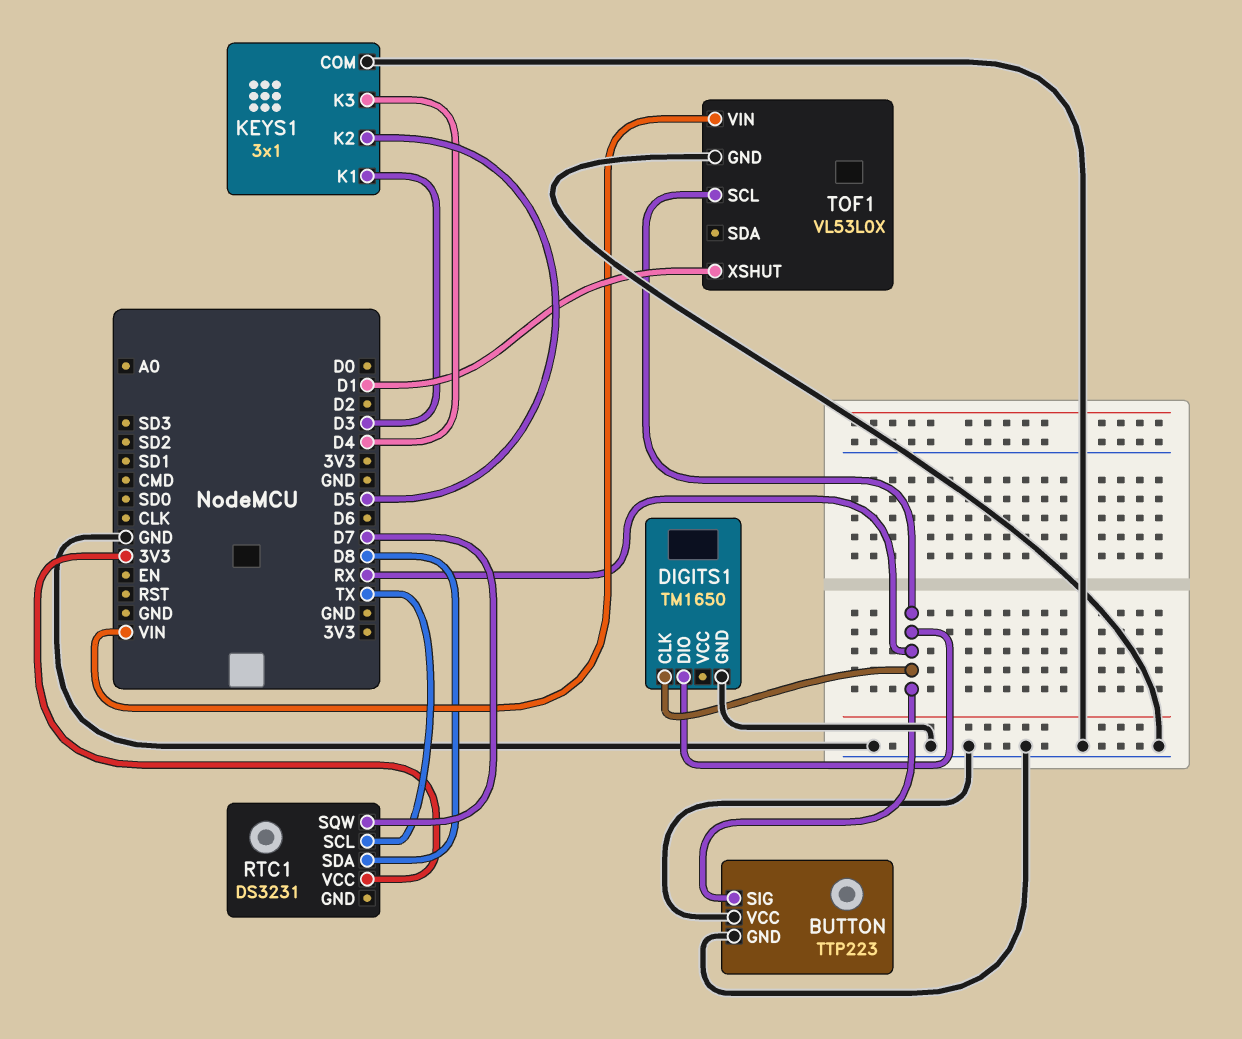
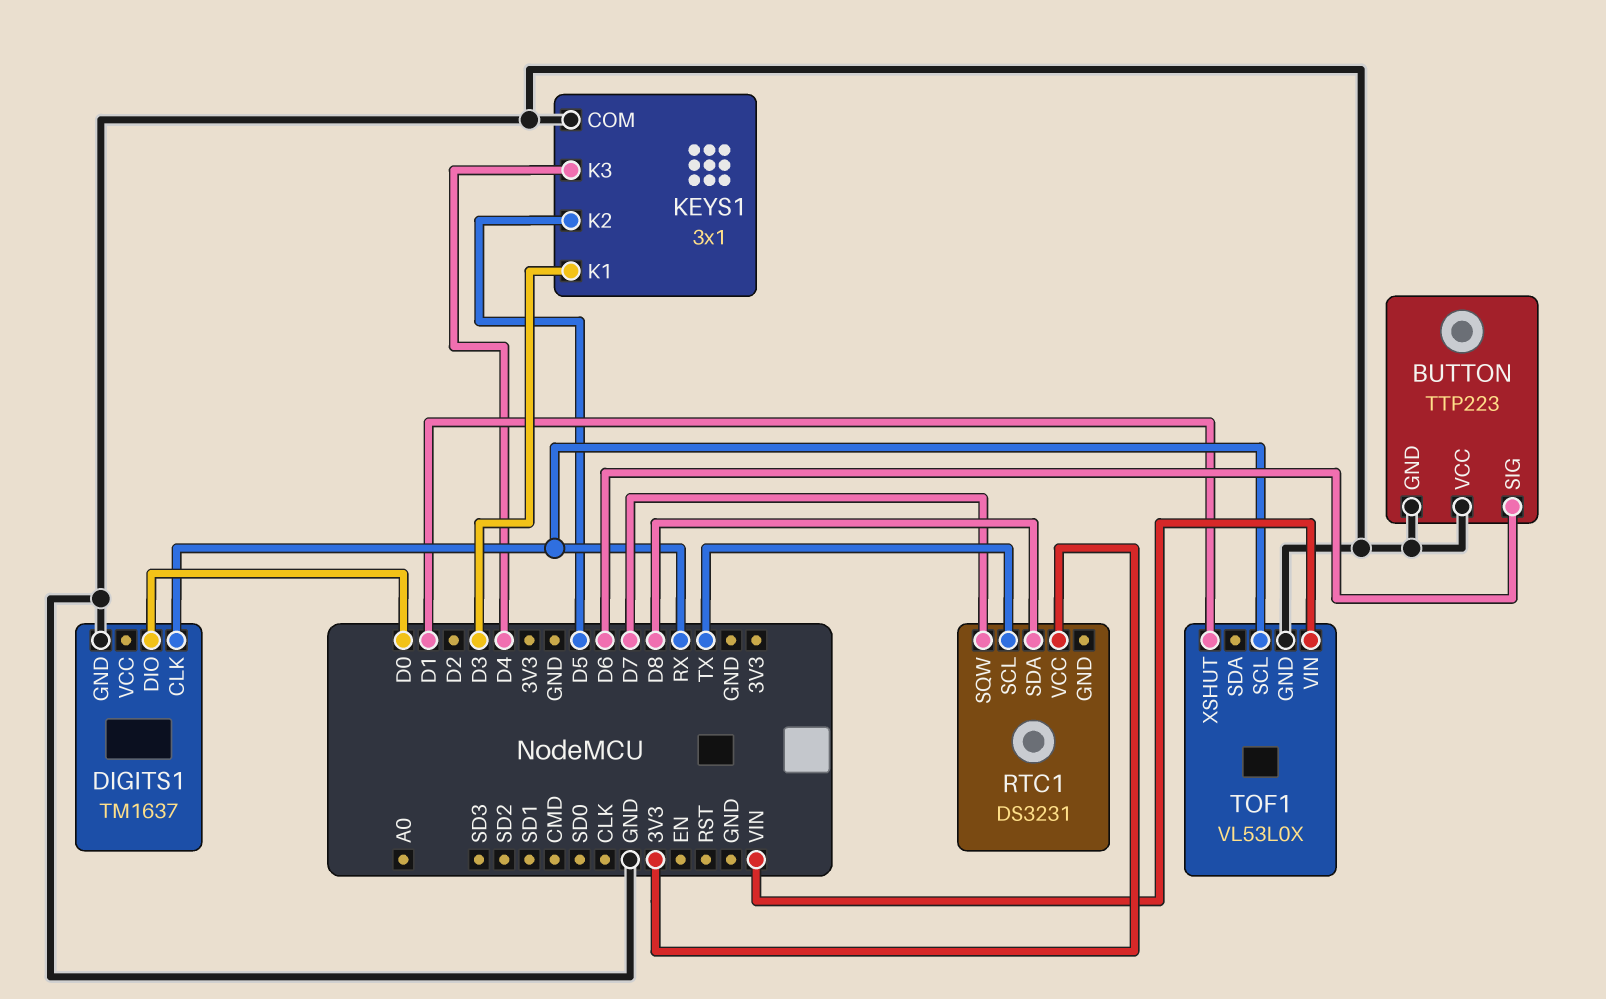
BUTTON pin SIG: RX -> D6
DIGITS1: TM1650 -> TM1637
DIGITS1 pin DIO: RX -> D0

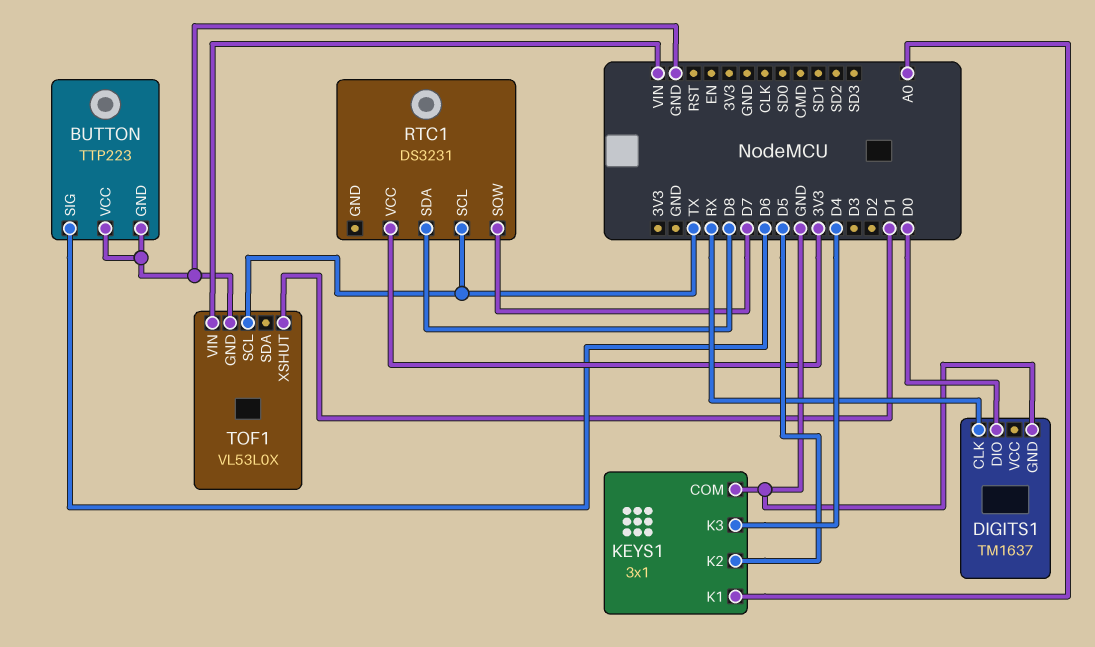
KEYS1 pin K1: D3 -> A0
TOF1 pin SCL: RX -> TX

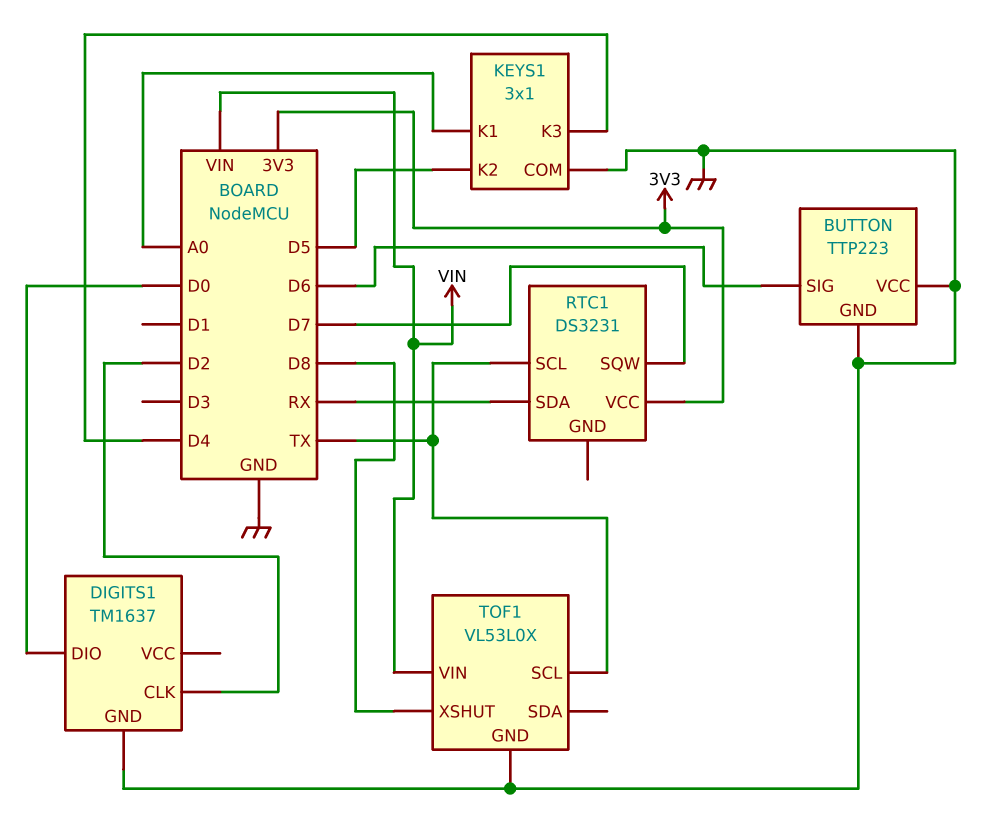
DIGITS1 pin CLK: RX -> D2
RTC1 pin SDA: D8 -> RX
TOF1 pin XSHUT: D1 -> D8

